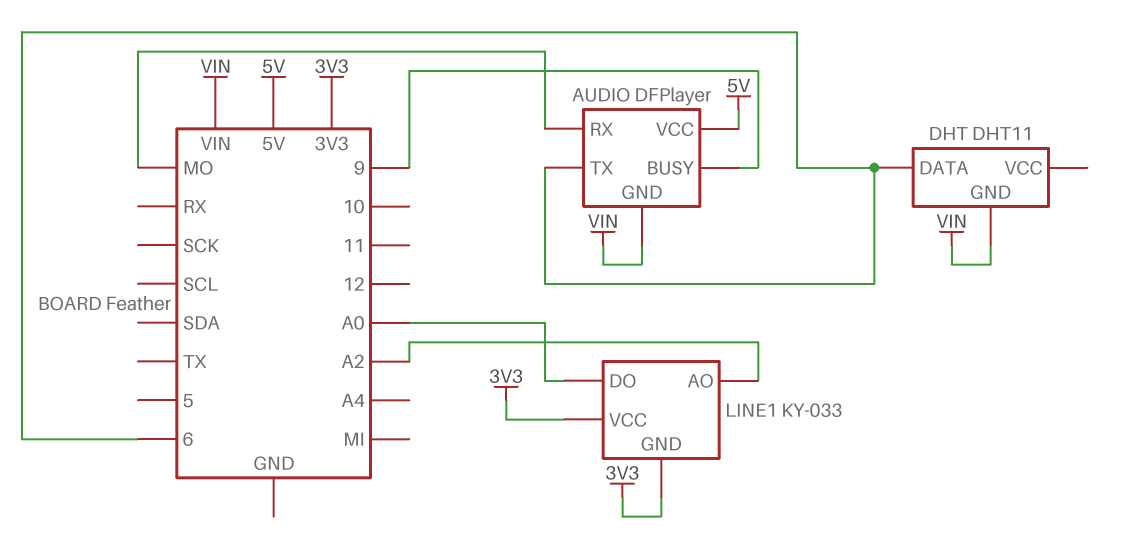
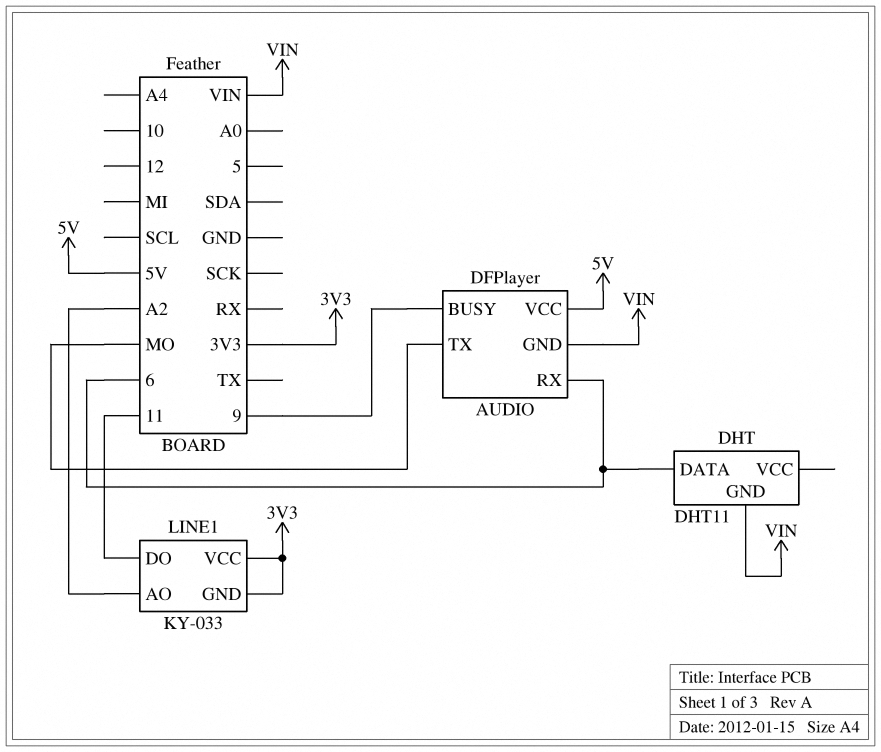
AUDIO pin RX: MO -> 6
AUDIO pin TX: 6 -> MO
LINE1 pin DO: A0 -> 11

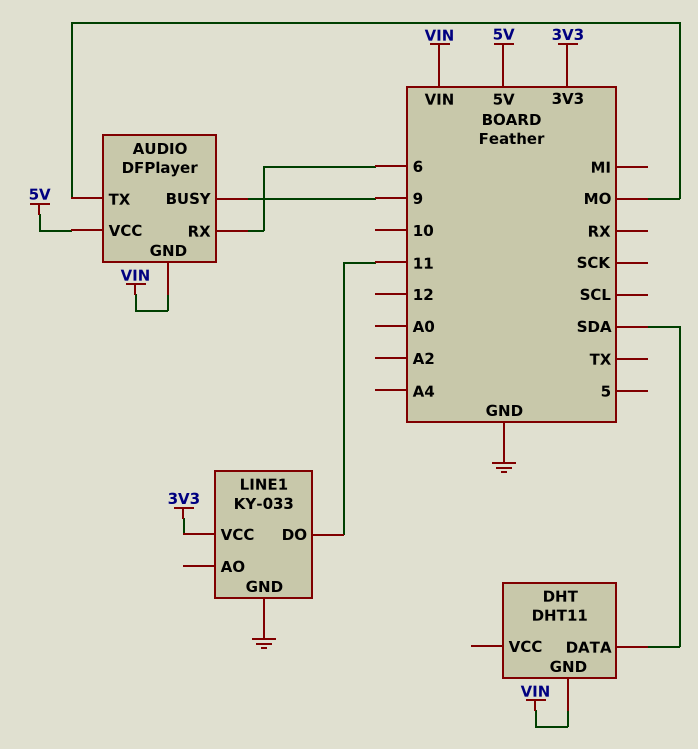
DHT pin DATA: 6 -> SDA
LINE1 pin AO: A2 -> none
LINE1 pin GND: 3V3 -> GND

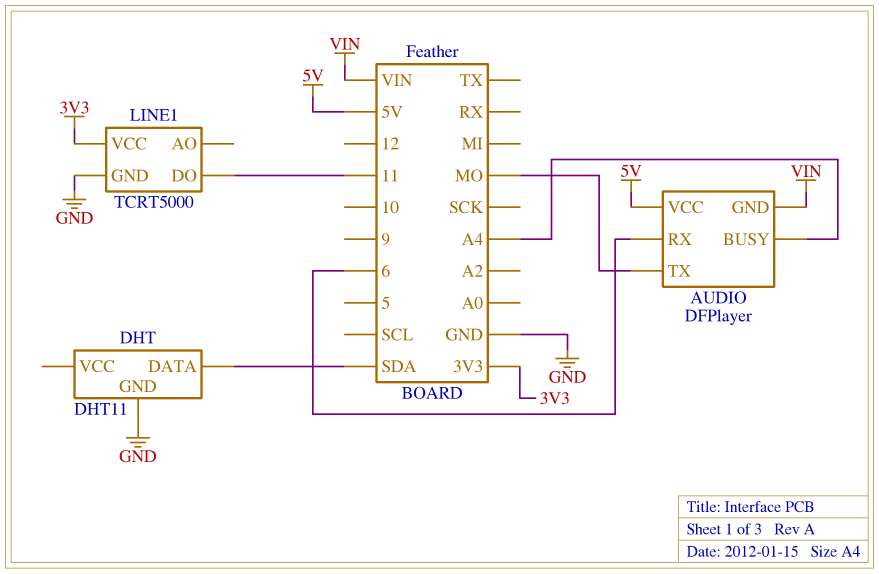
AUDIO pin BUSY: 9 -> A4
DHT pin GND: VIN -> GND
LINE1: KY-033 -> TCRT5000

